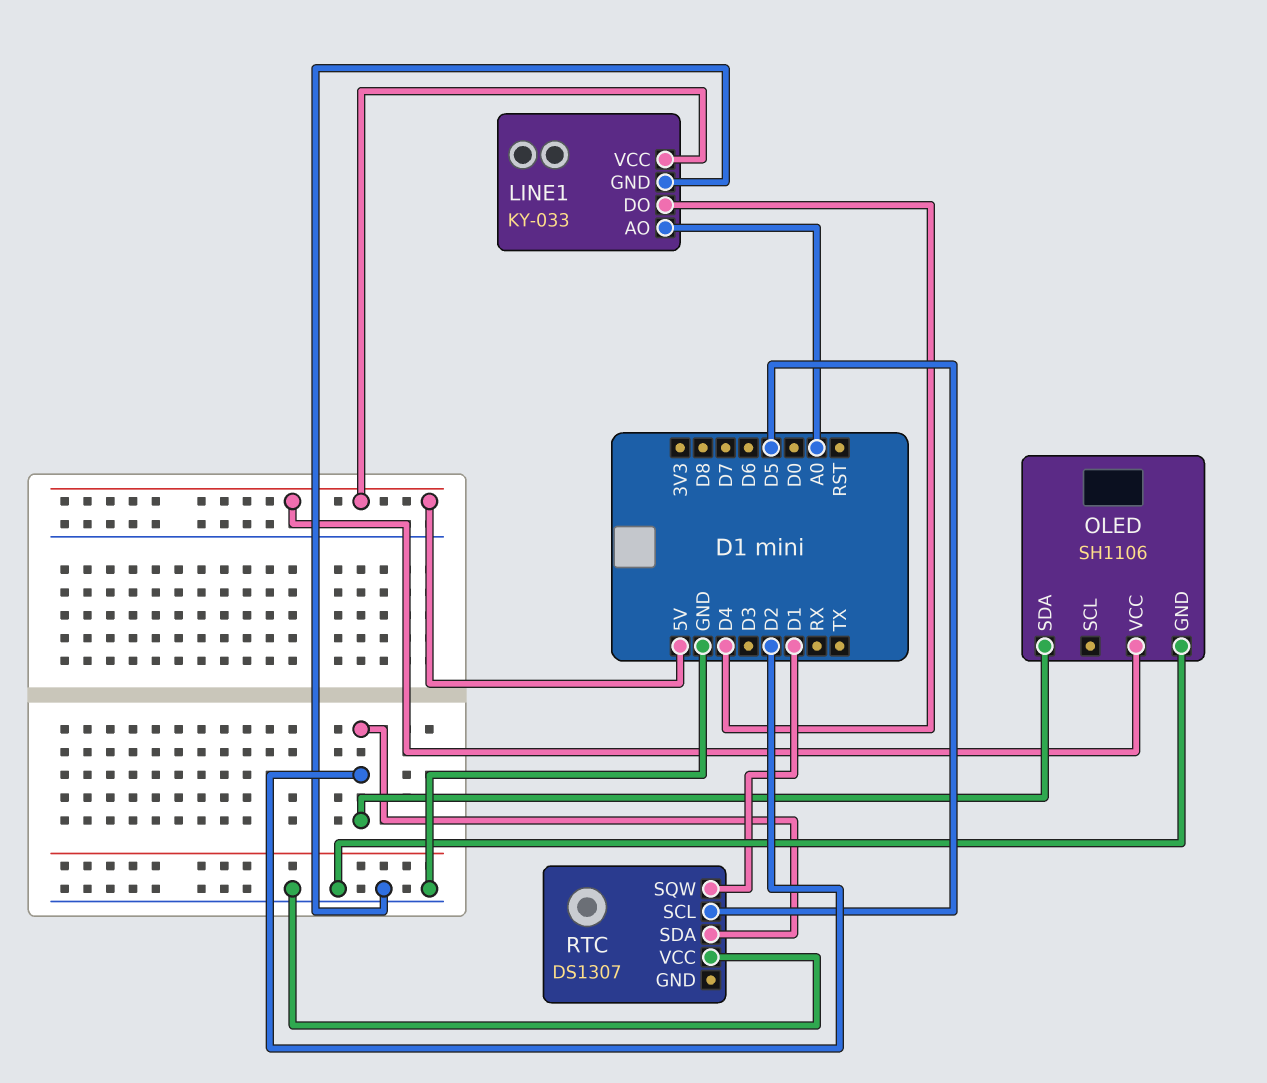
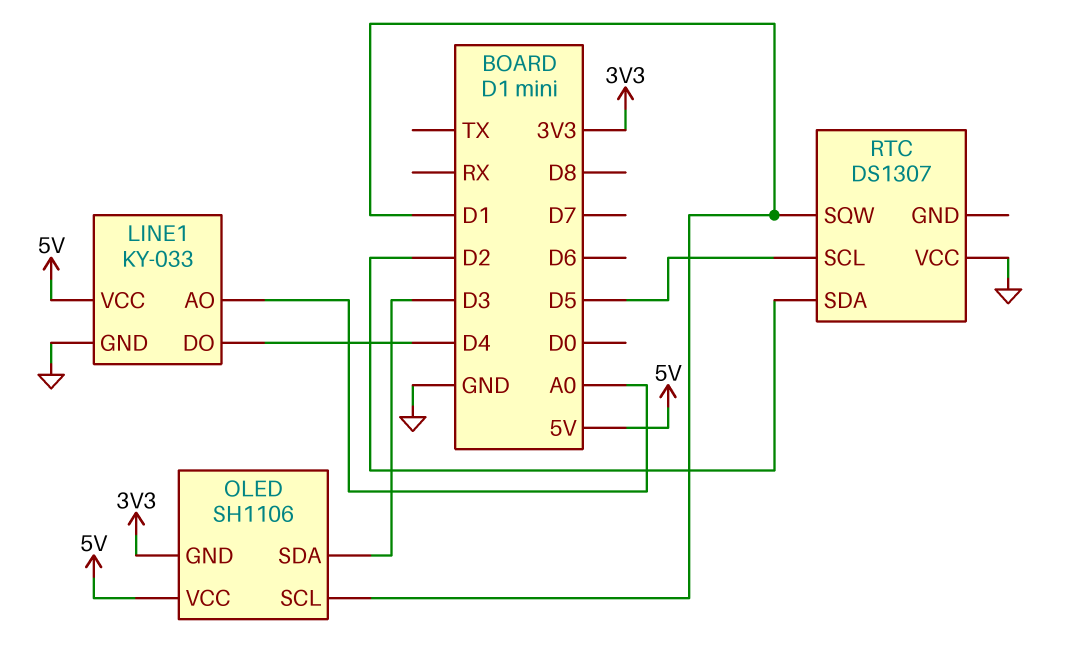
OLED pin GND: GND -> 3V3
OLED pin SCL: none -> D1
OLED pin SDA: D2 -> D3

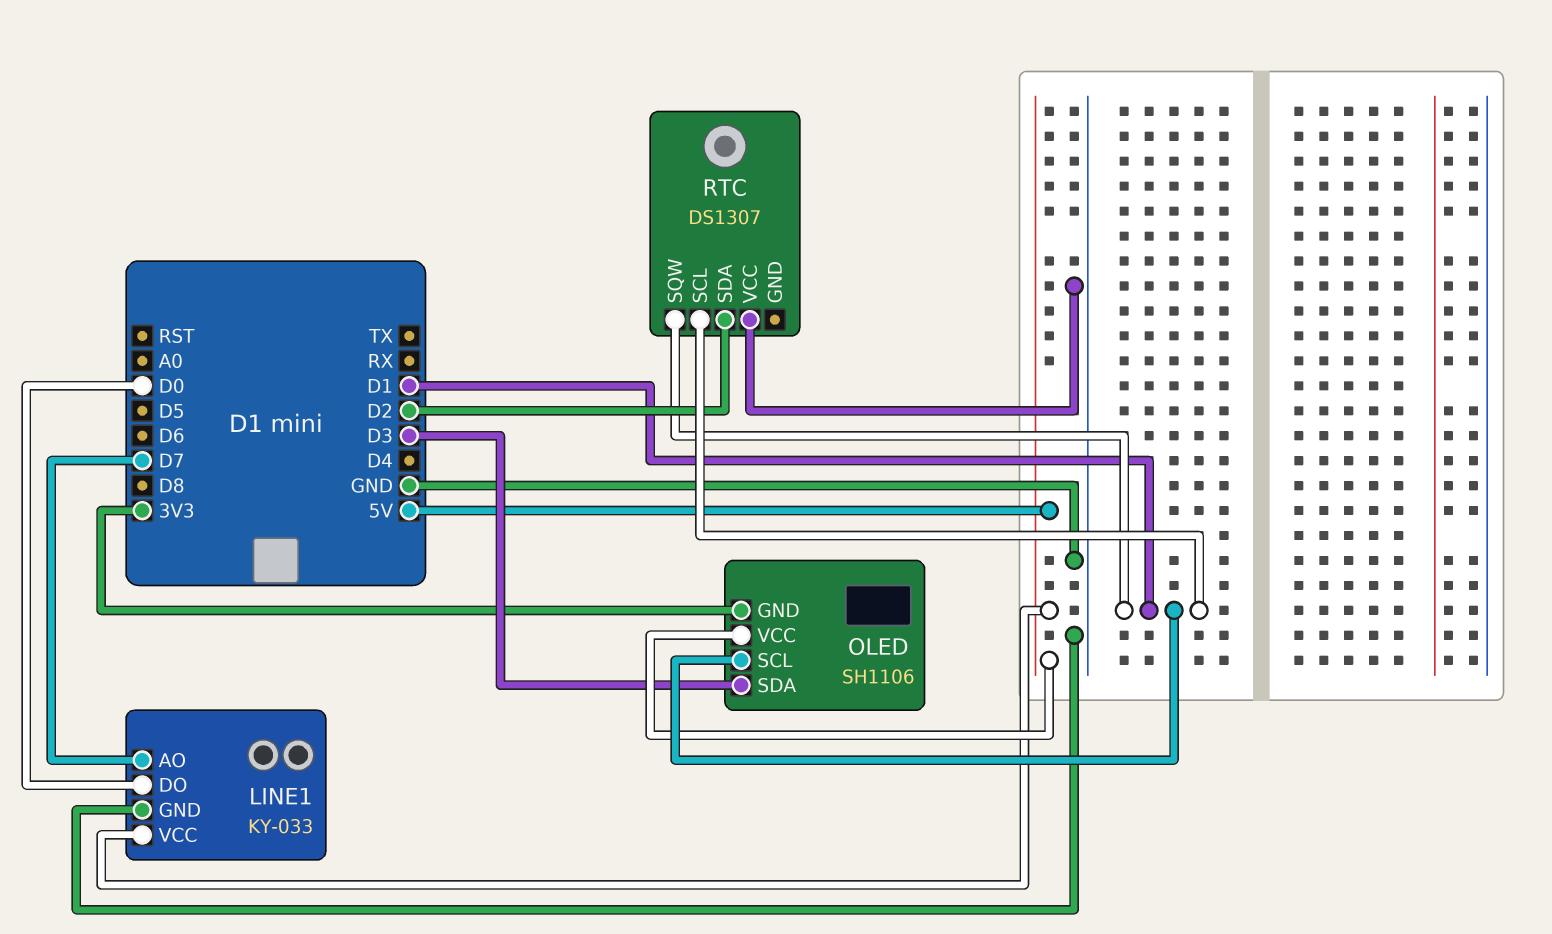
LINE1 pin AO: A0 -> D7
LINE1 pin DO: D4 -> D0
RTC pin SCL: D5 -> D1

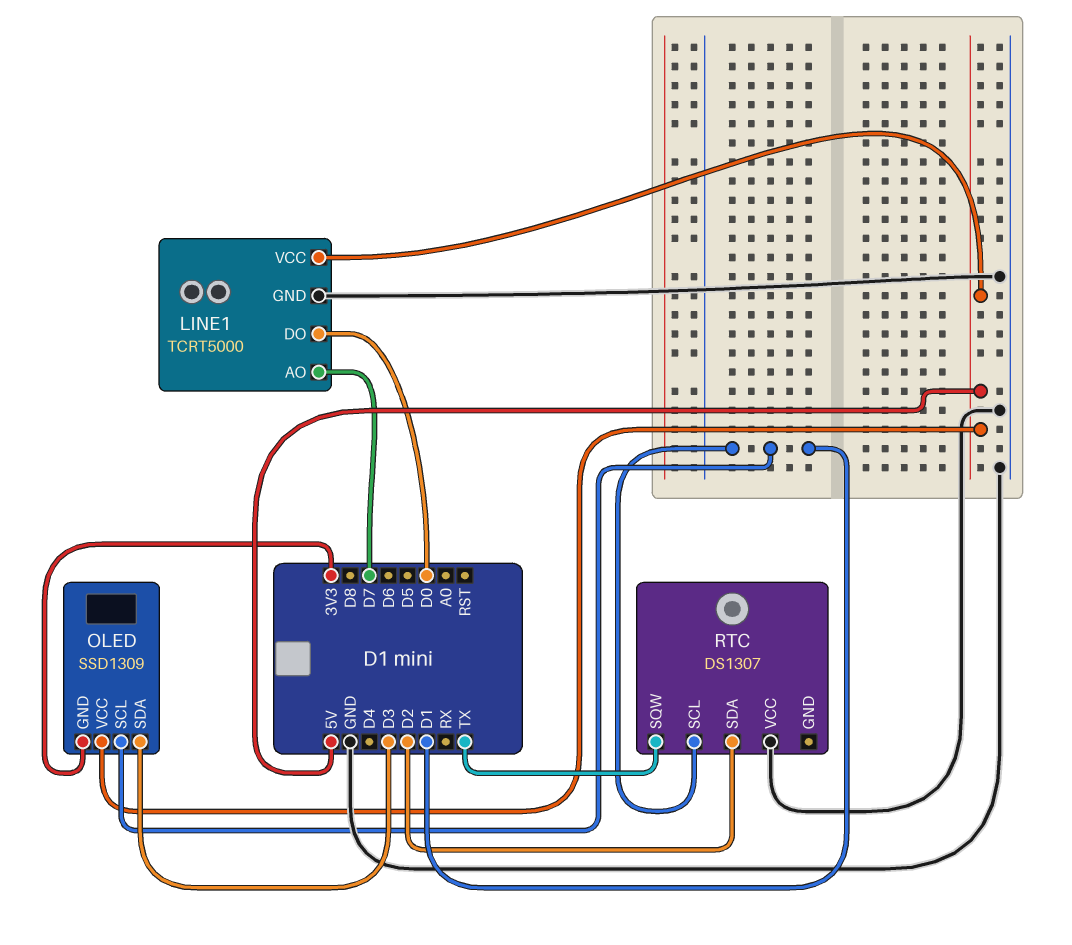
LINE1: KY-033 -> TCRT5000
OLED: SH1106 -> SSD1309
RTC pin SQW: D1 -> TX

